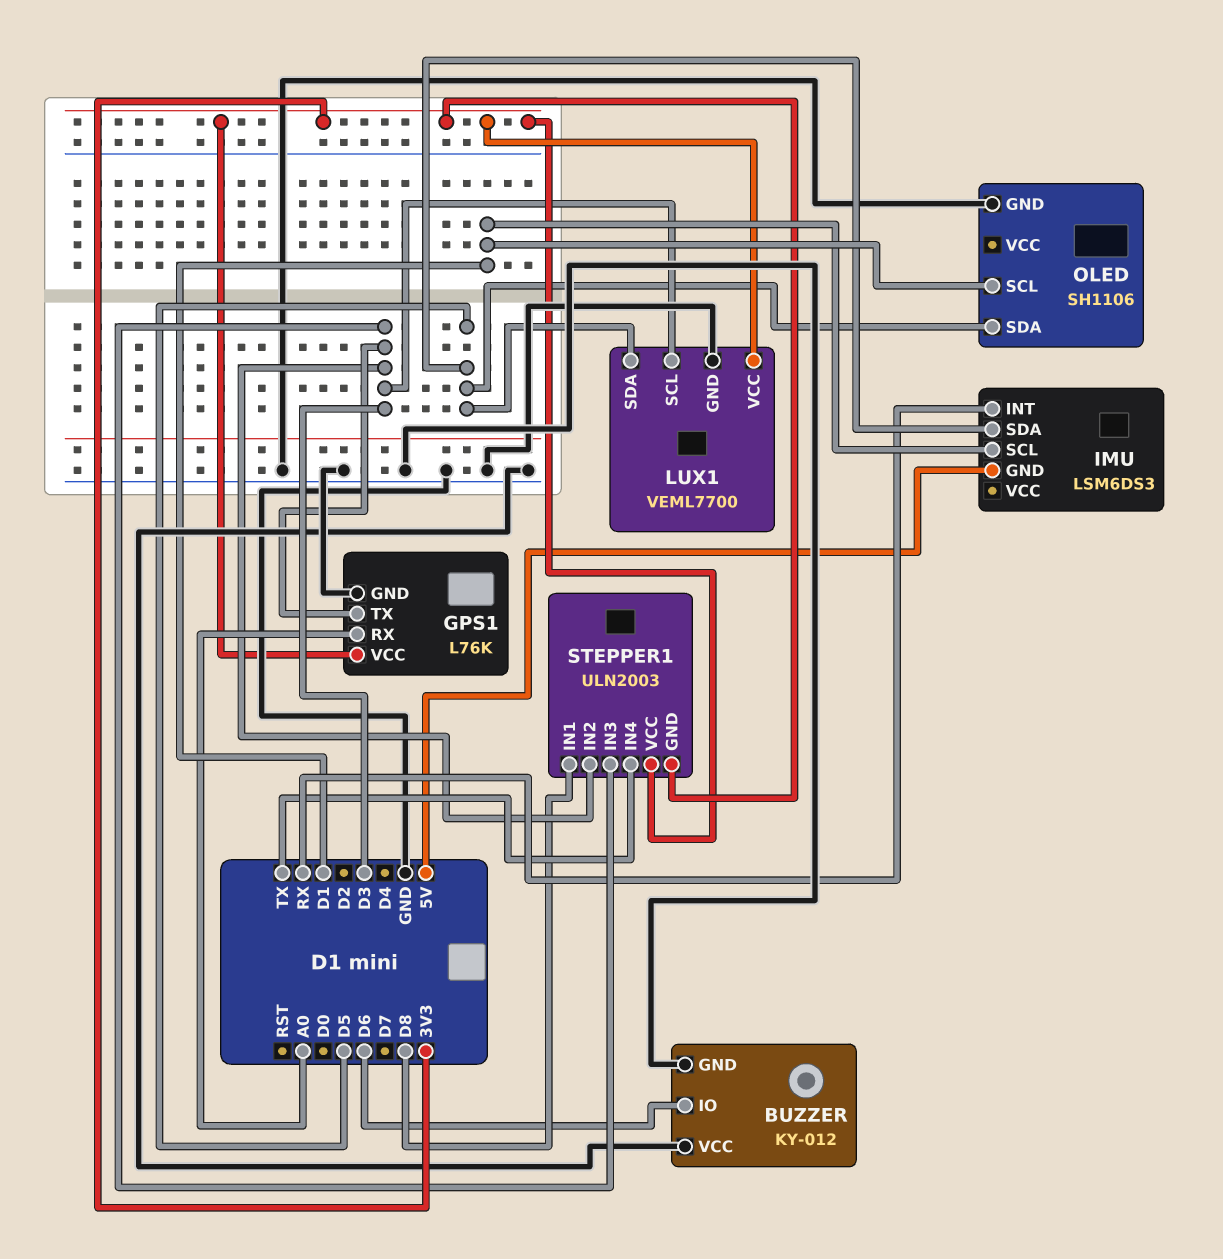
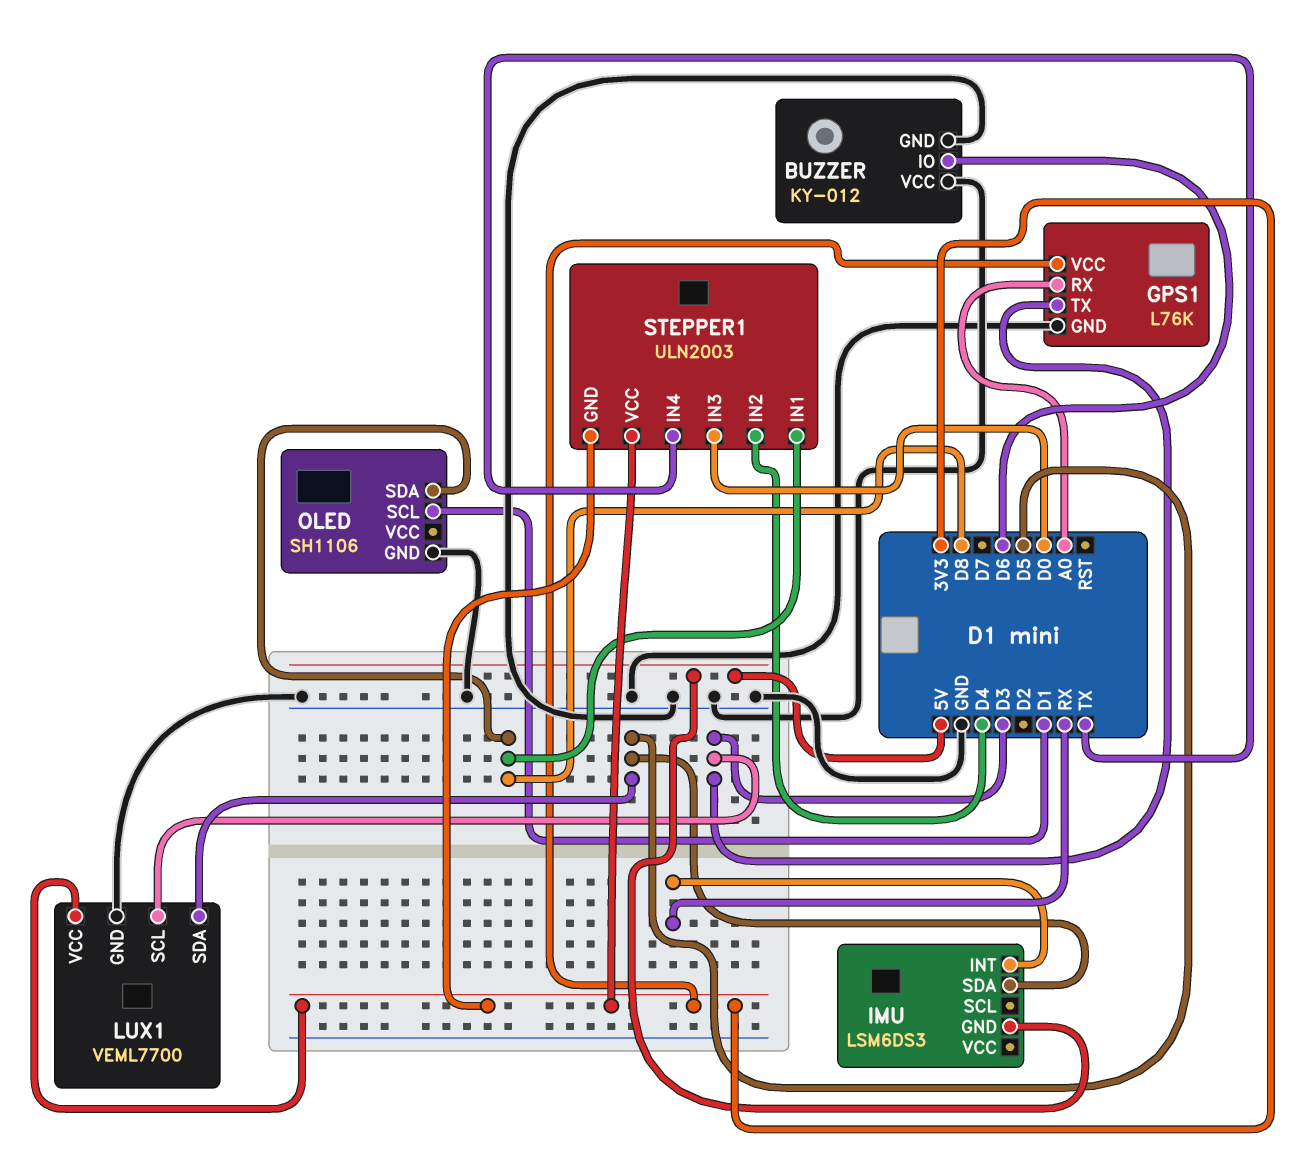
IMU pin SCL: D1 -> none
OLED pin SDA: D5 -> D8
STEPPER1 pin IN2: D3 -> D4
STEPPER1 pin IN3: D3 -> D0

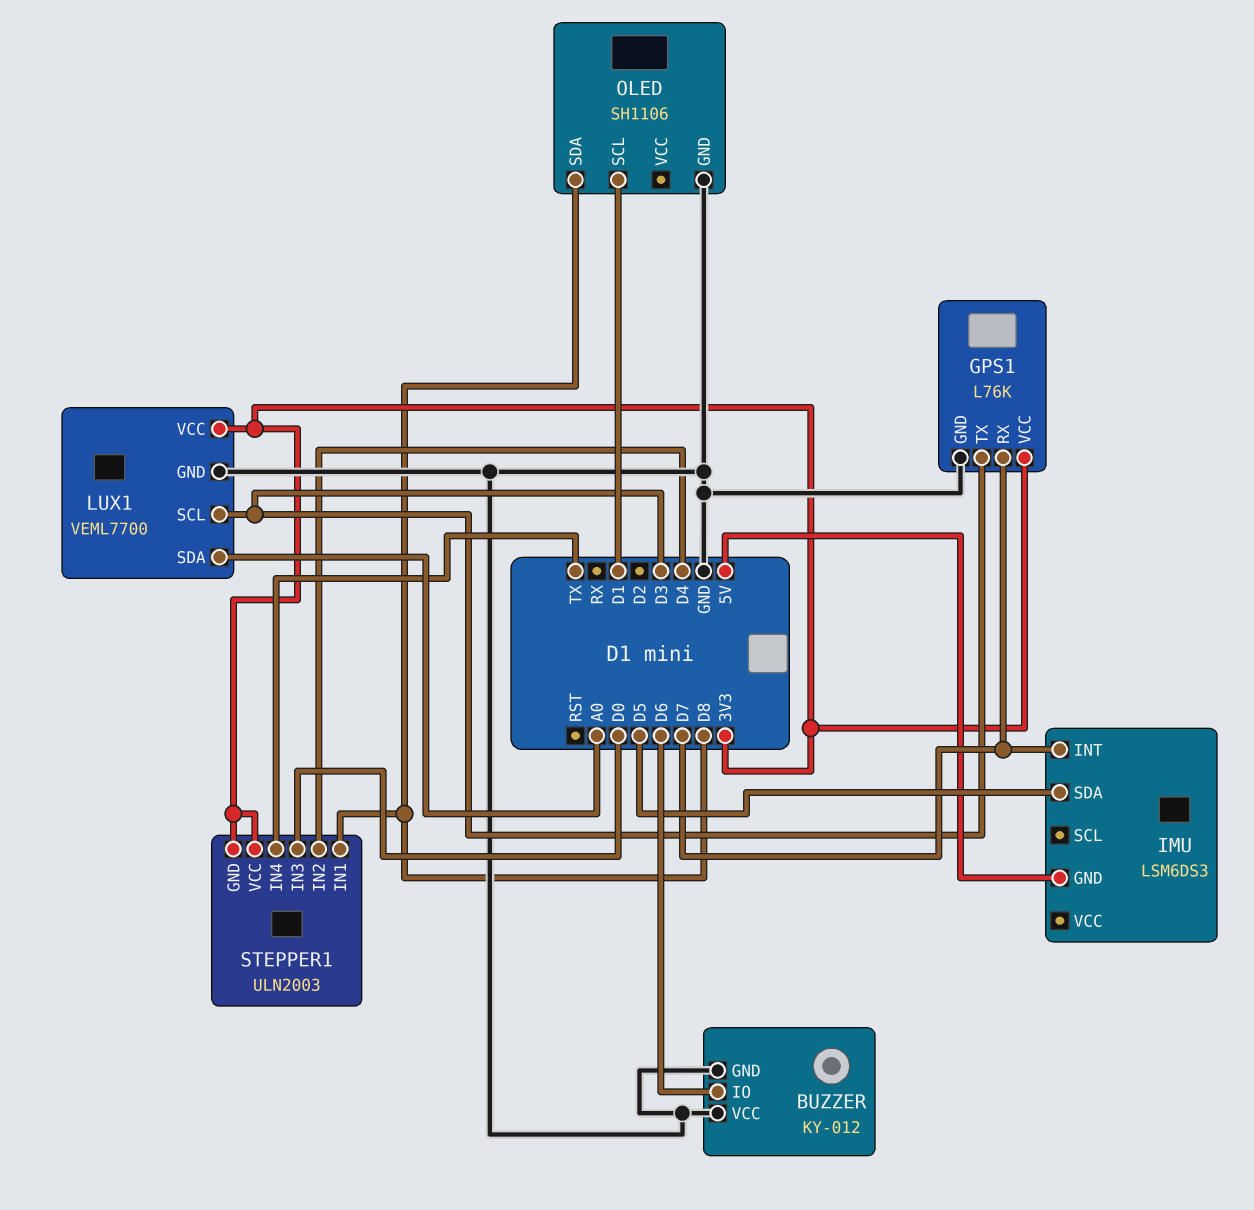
GPS1 pin RX: A0 -> D7
IMU pin INT: RX -> D7
LUX1 pin SDA: D5 -> A0

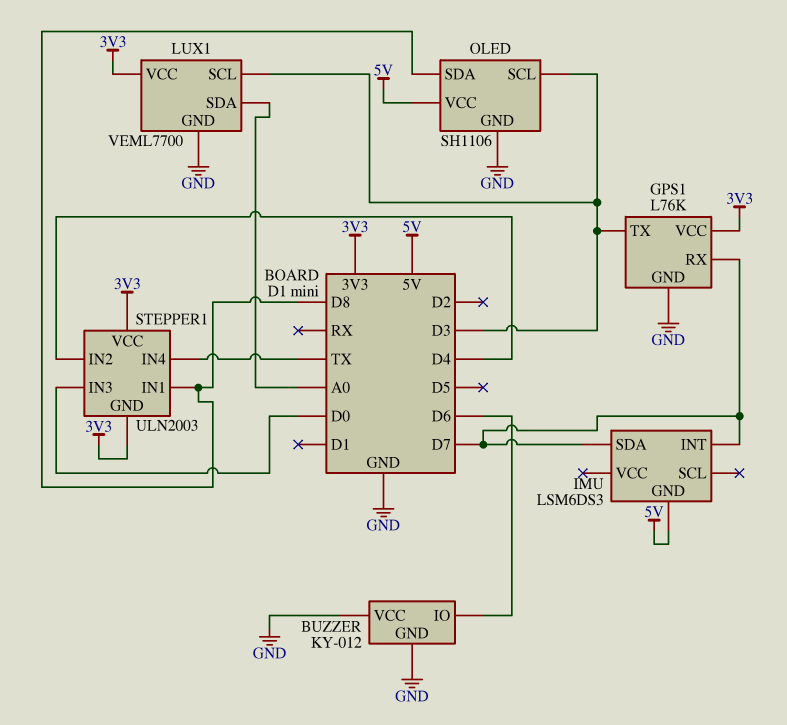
IMU pin SDA: D5 -> D7
OLED pin SCL: D1 -> D3
OLED pin VCC: none -> 5V

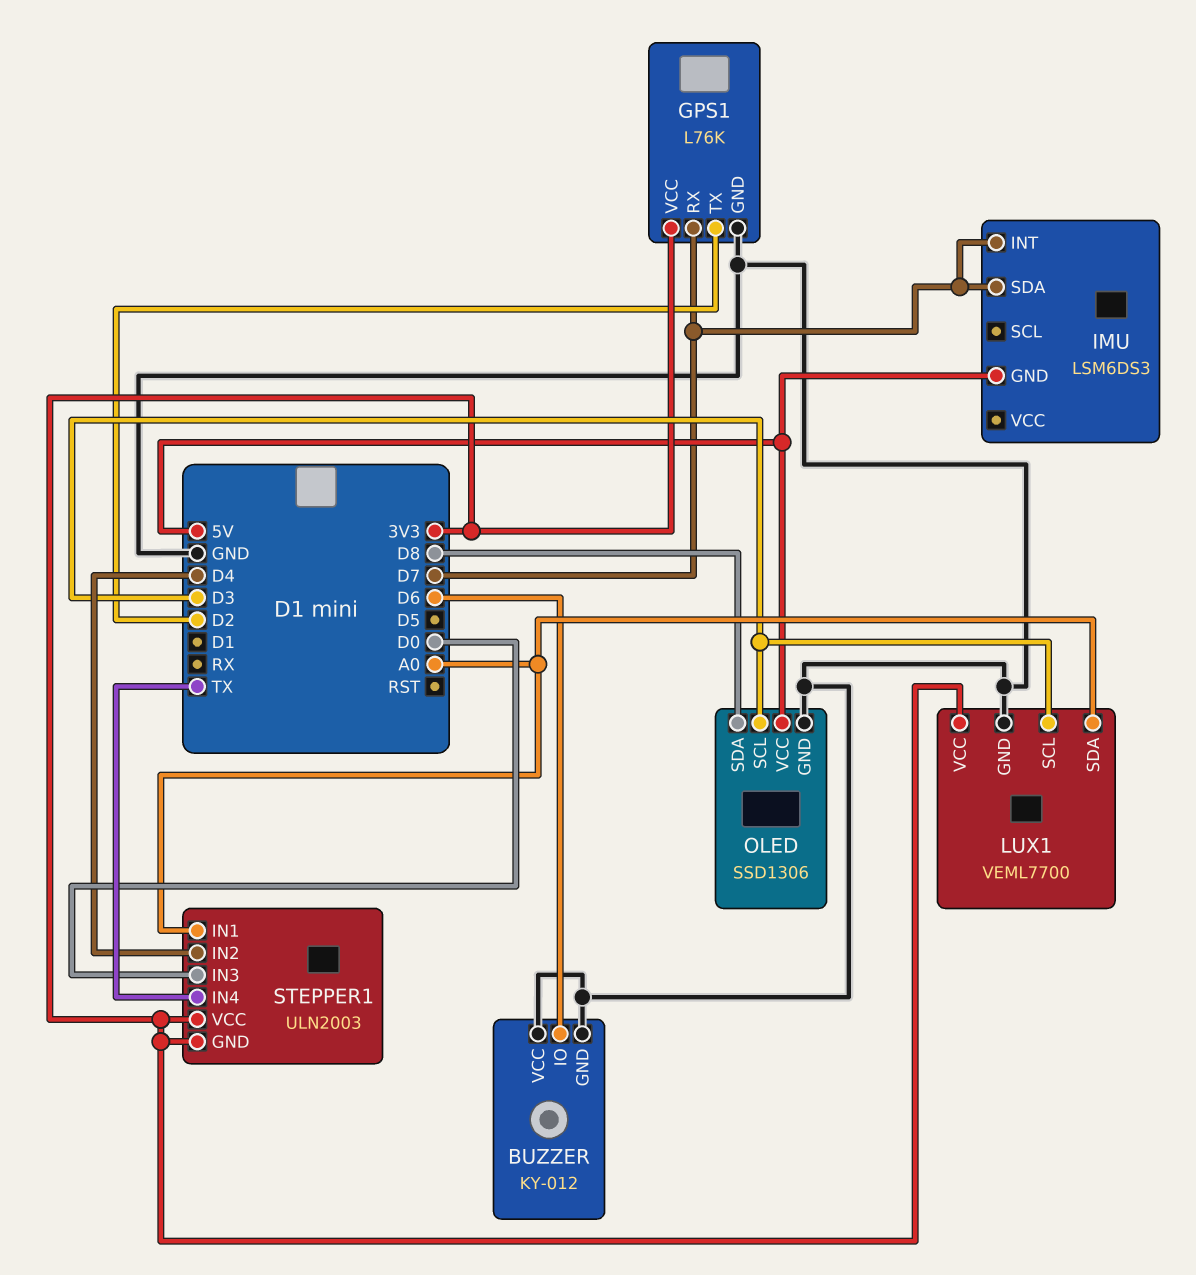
GPS1 pin TX: D3 -> D2
OLED: SH1106 -> SSD1306
STEPPER1 pin IN1: D8 -> A0

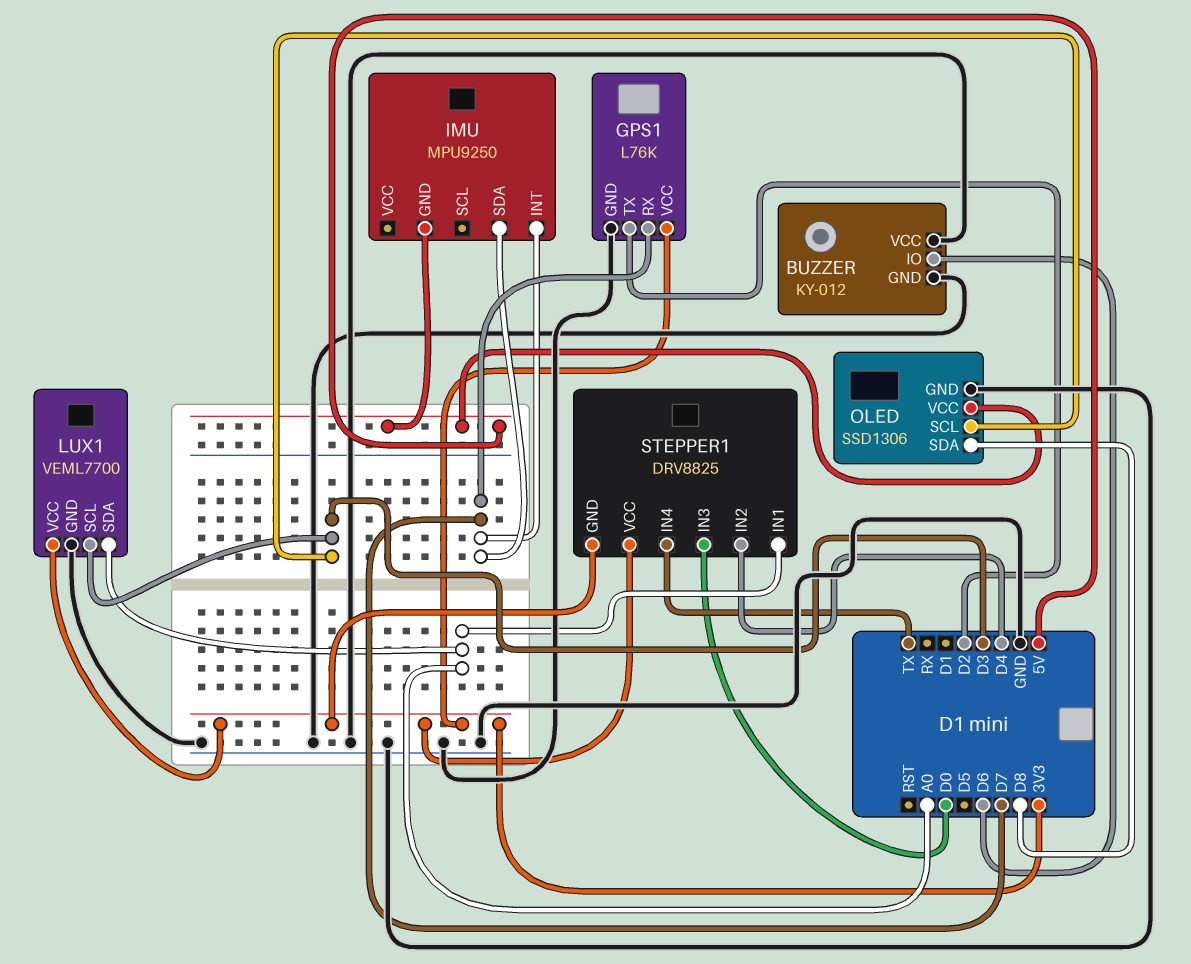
IMU: LSM6DS3 -> MPU9250
STEPPER1: ULN2003 -> DRV8825

